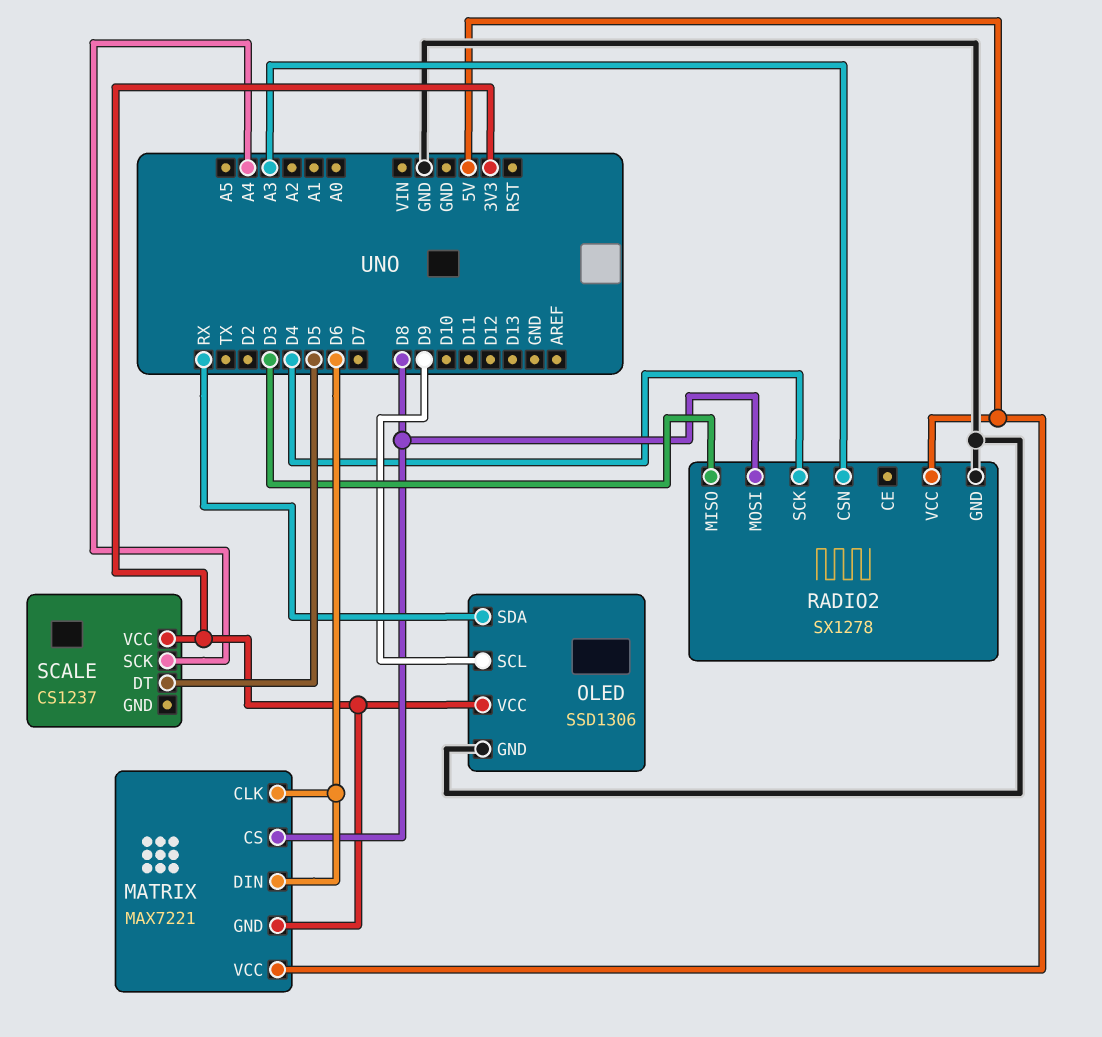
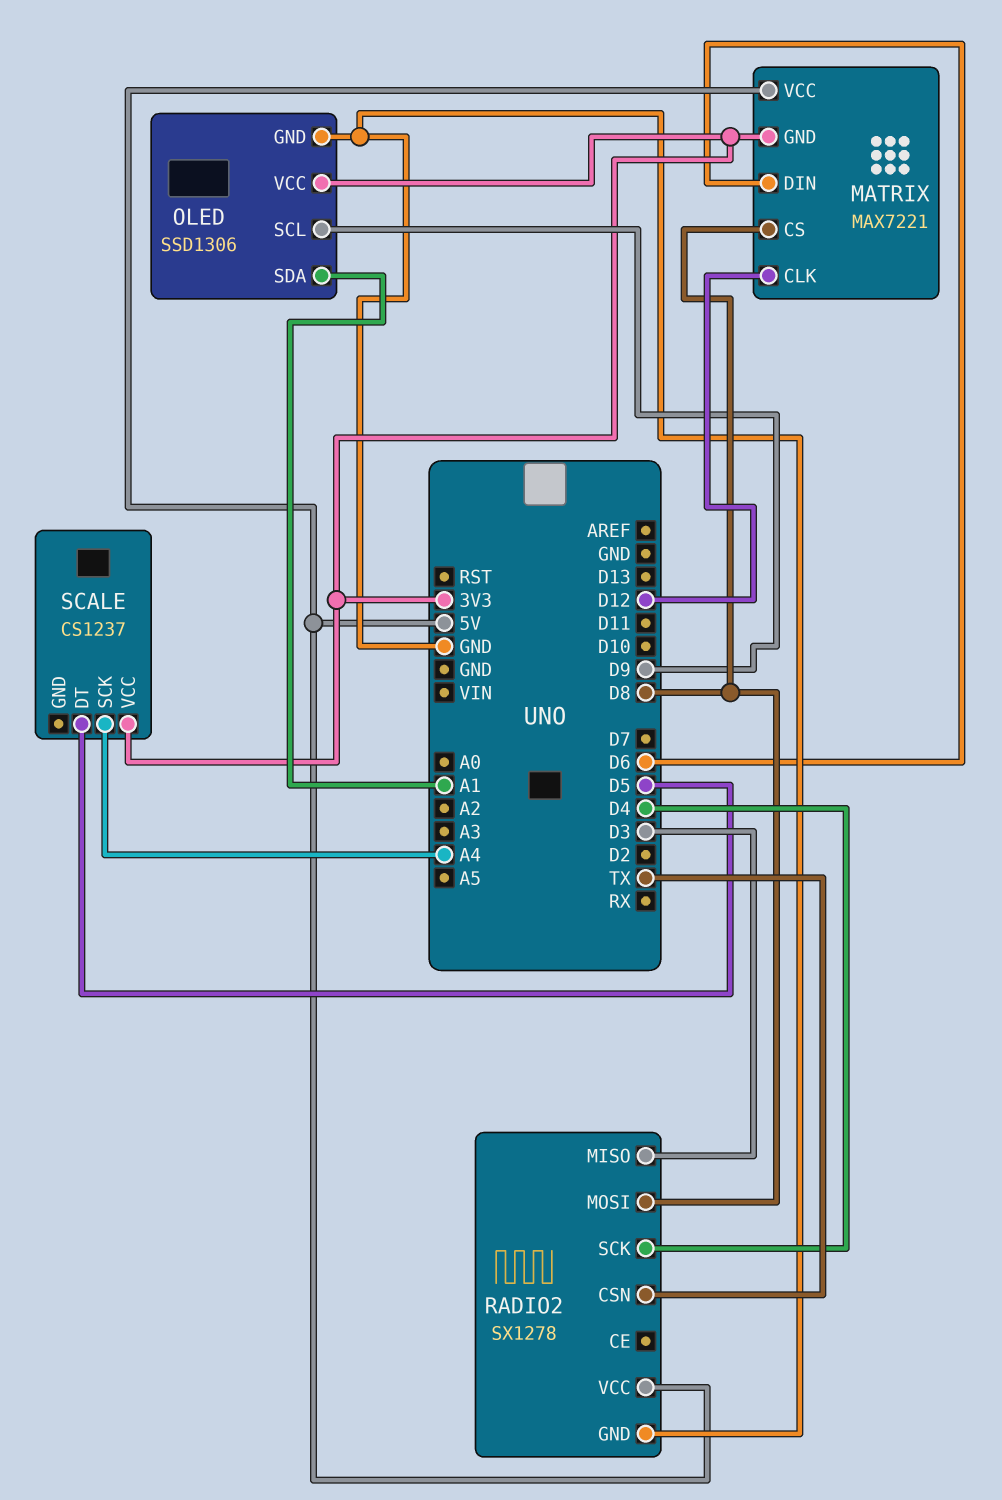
MATRIX pin CLK: D6 -> D12
OLED pin SDA: RX -> A1
RADIO2 pin CSN: A3 -> TX

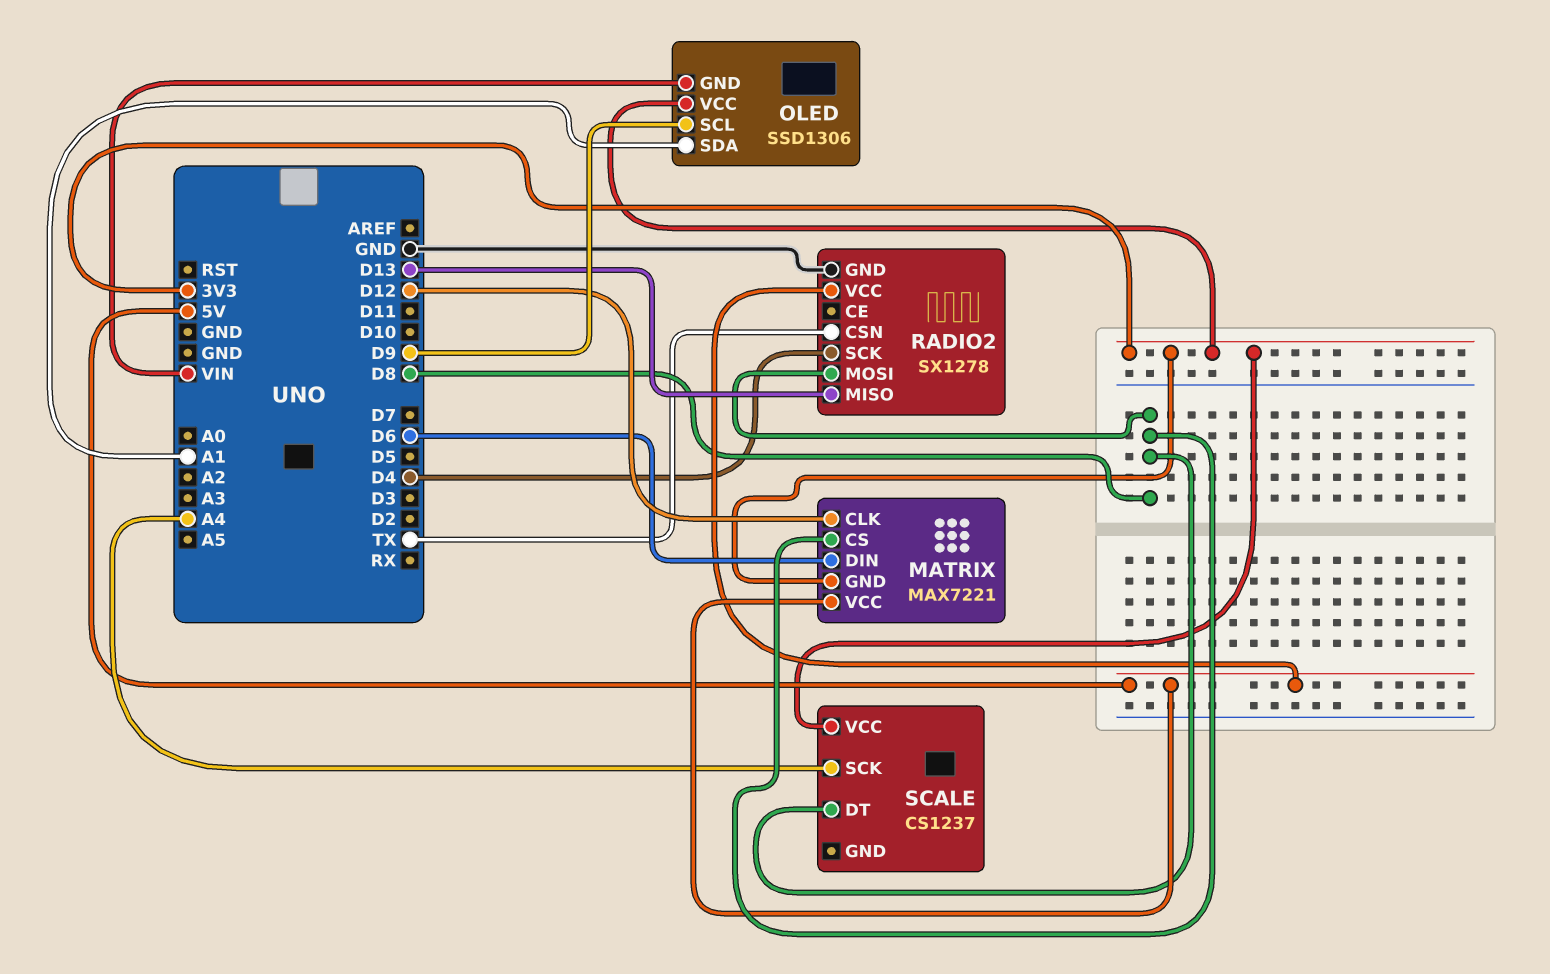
OLED pin GND: GND -> VIN
RADIO2 pin MISO: D3 -> D13
SCALE pin DT: D5 -> D8

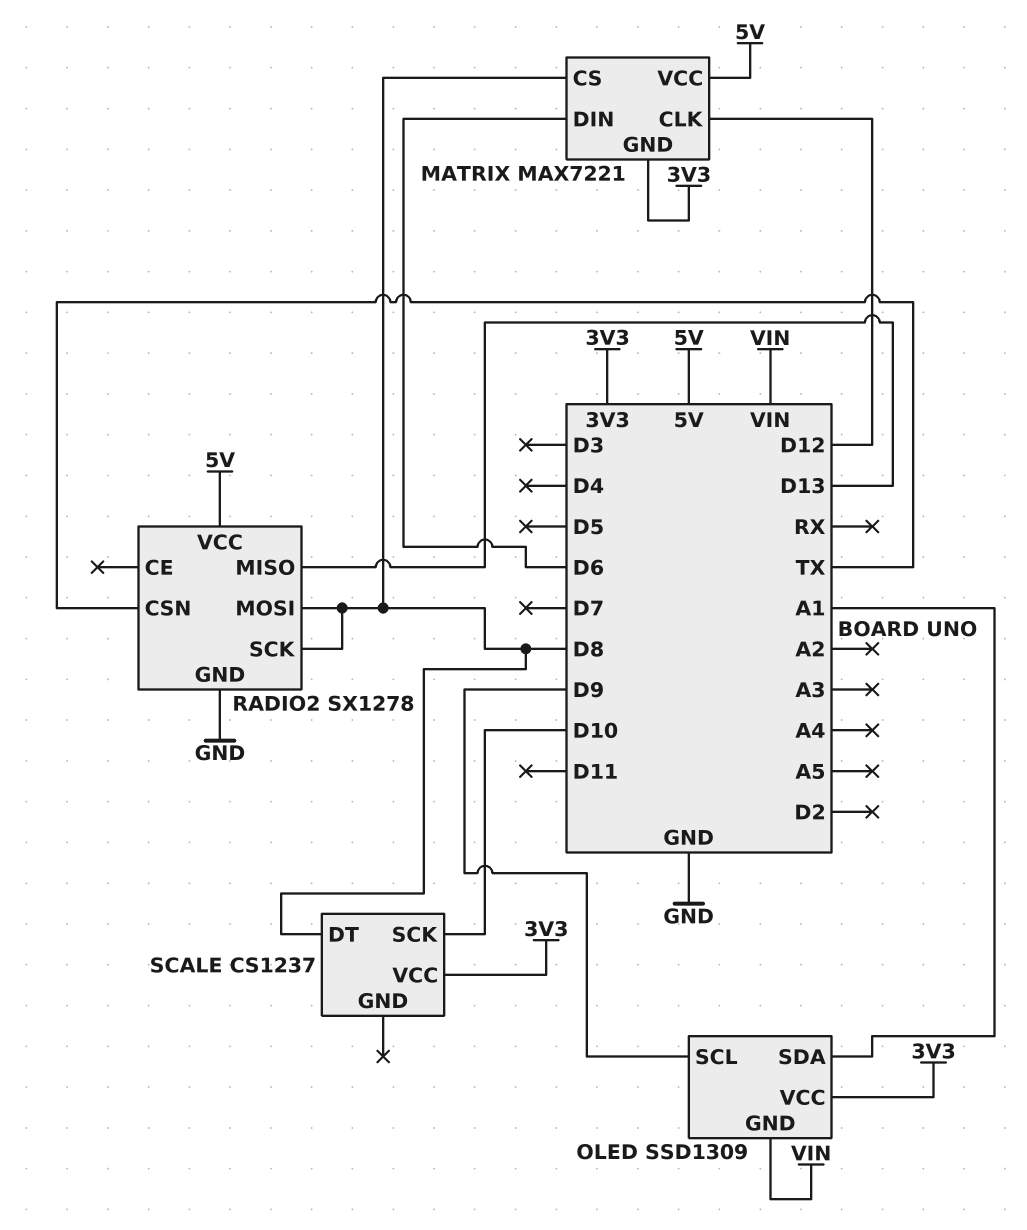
OLED: SSD1306 -> SSD1309
RADIO2 pin SCK: D4 -> D8
SCALE pin SCK: A4 -> D10

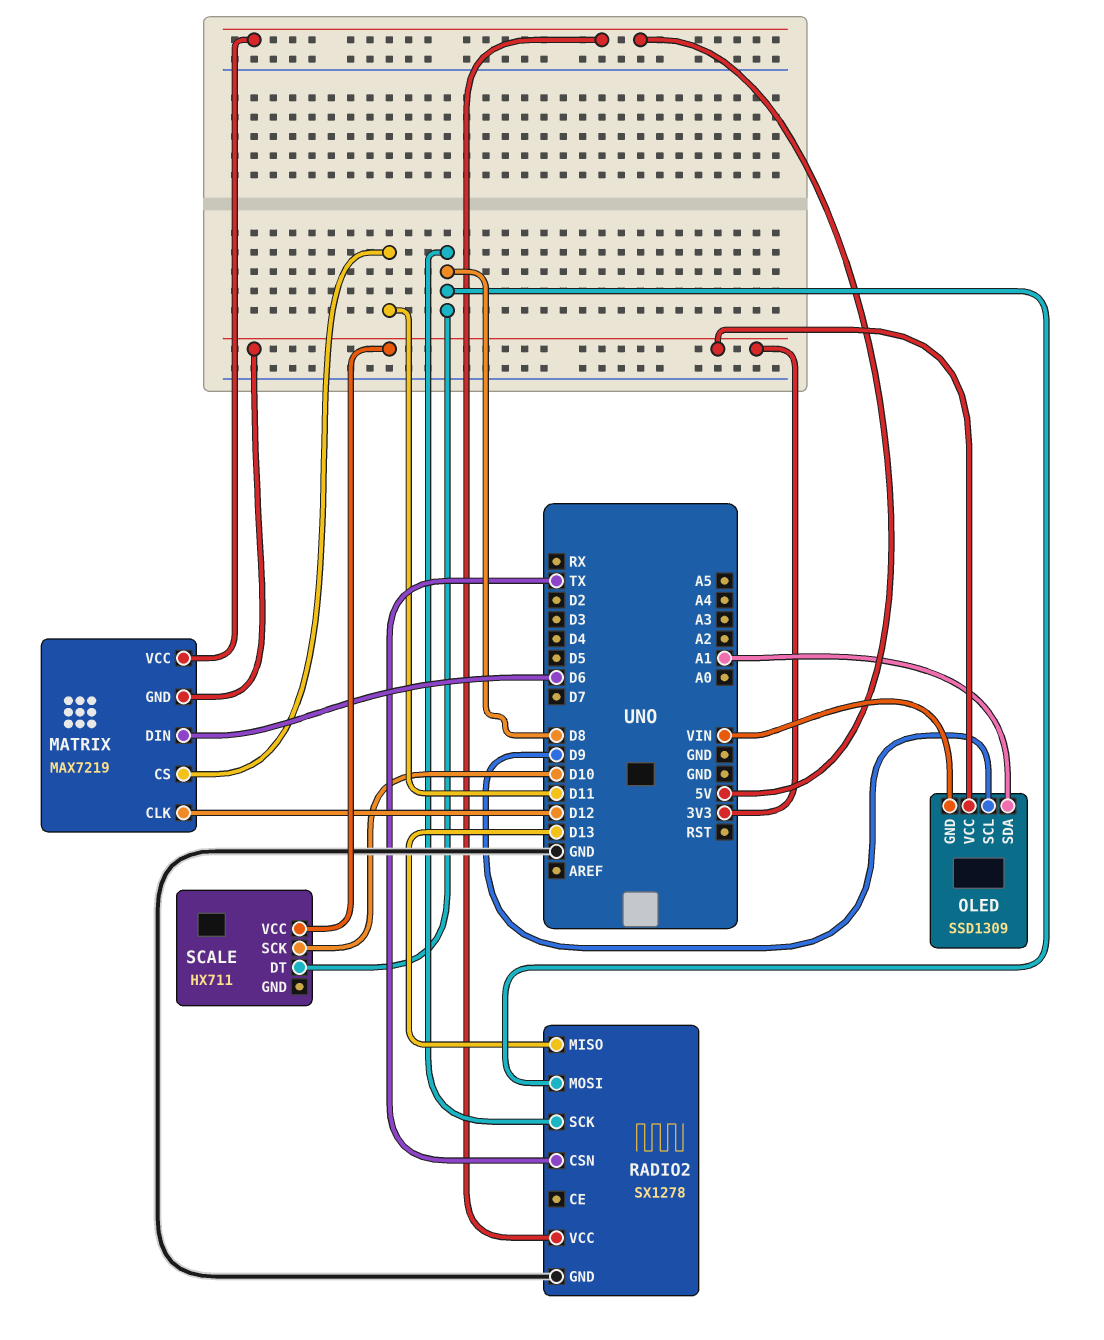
MATRIX: MAX7221 -> MAX7219
MATRIX pin CS: D8 -> D11
SCALE: CS1237 -> HX711

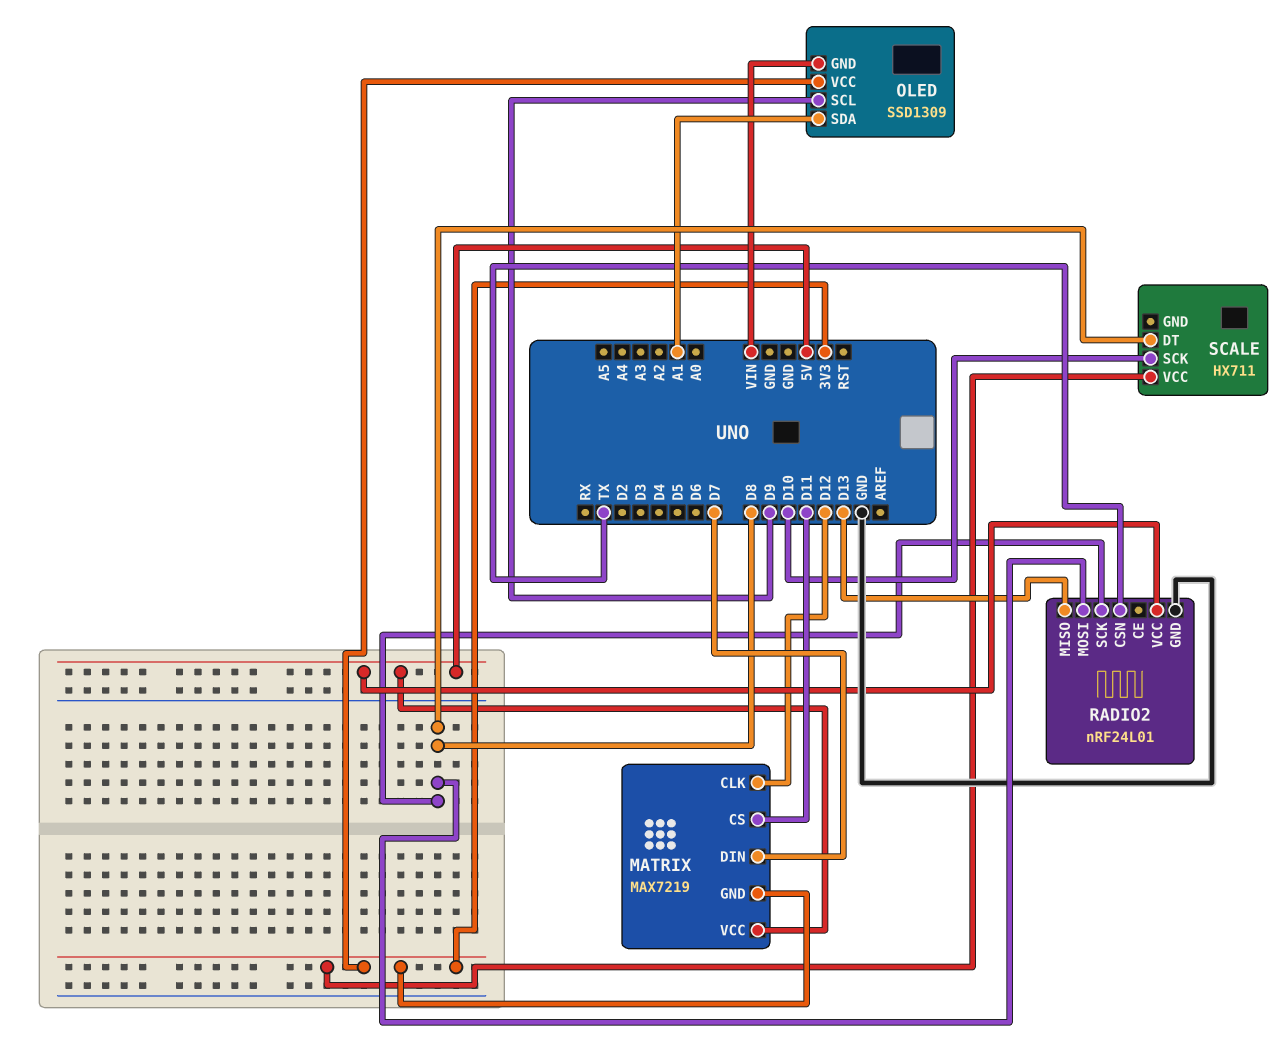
MATRIX pin DIN: D6 -> D7
RADIO2: SX1278 -> nRF24L01

